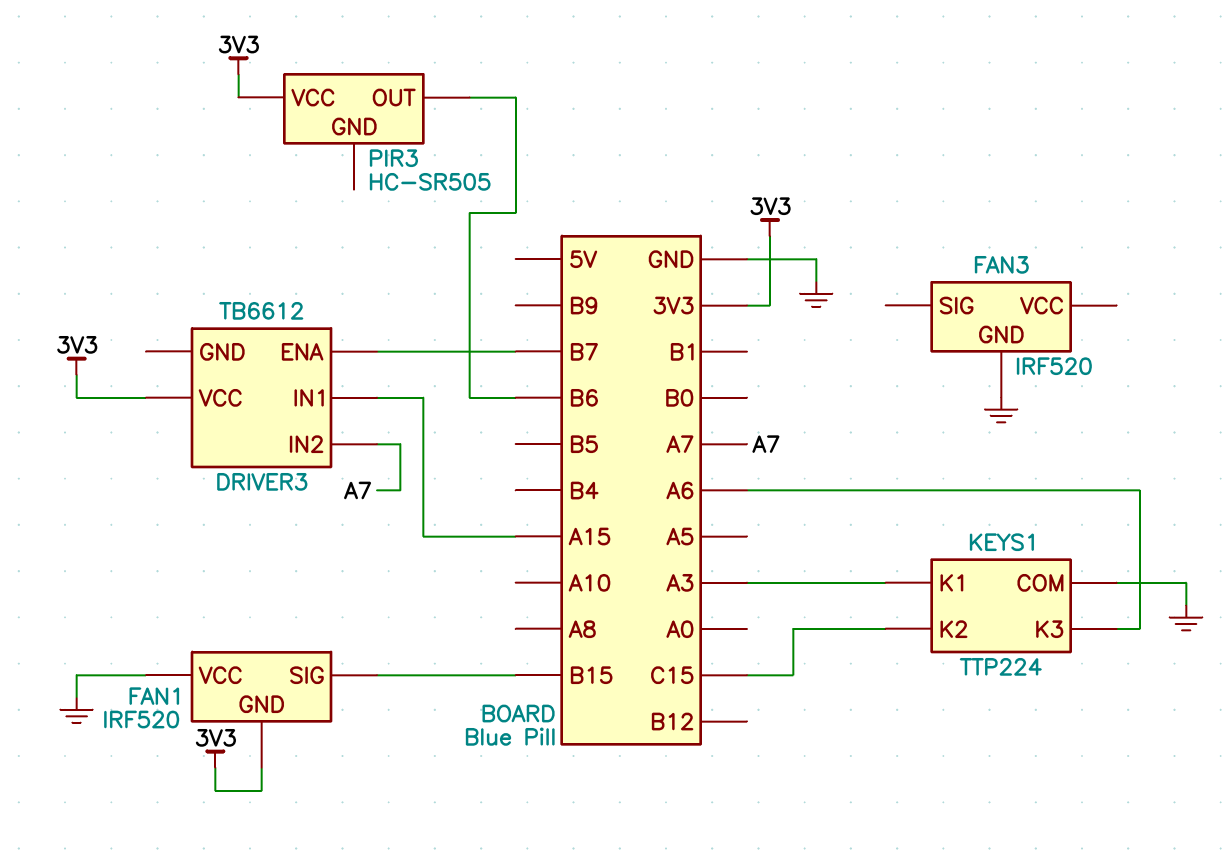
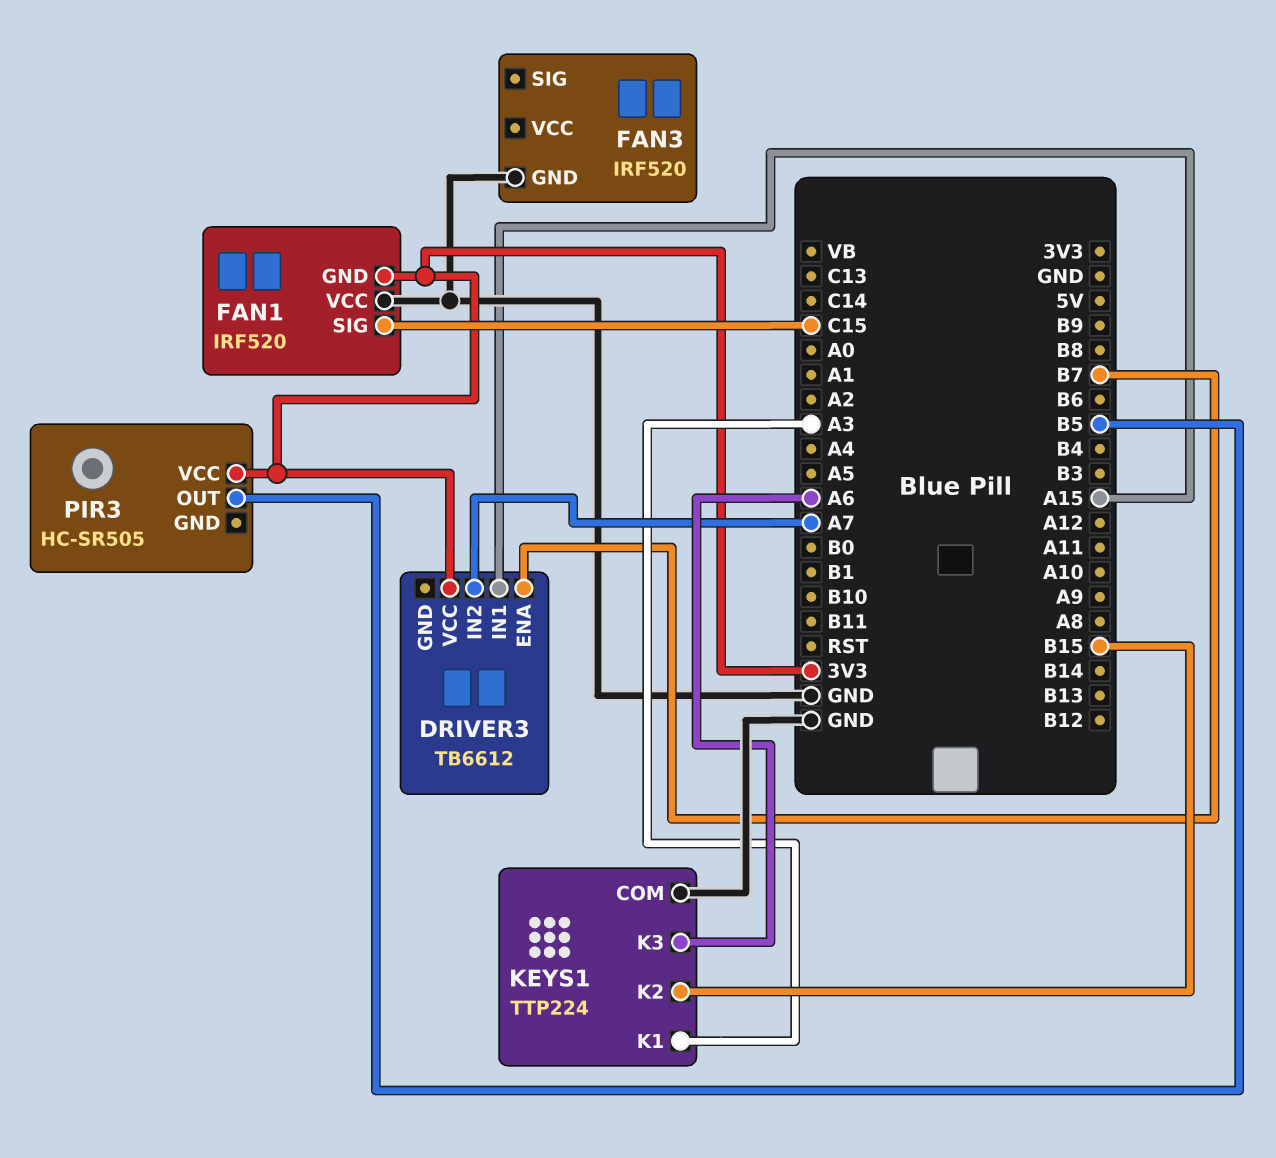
FAN1 pin SIG: B15 -> C15
KEYS1 pin K2: C15 -> B15
PIR3 pin OUT: B6 -> B5

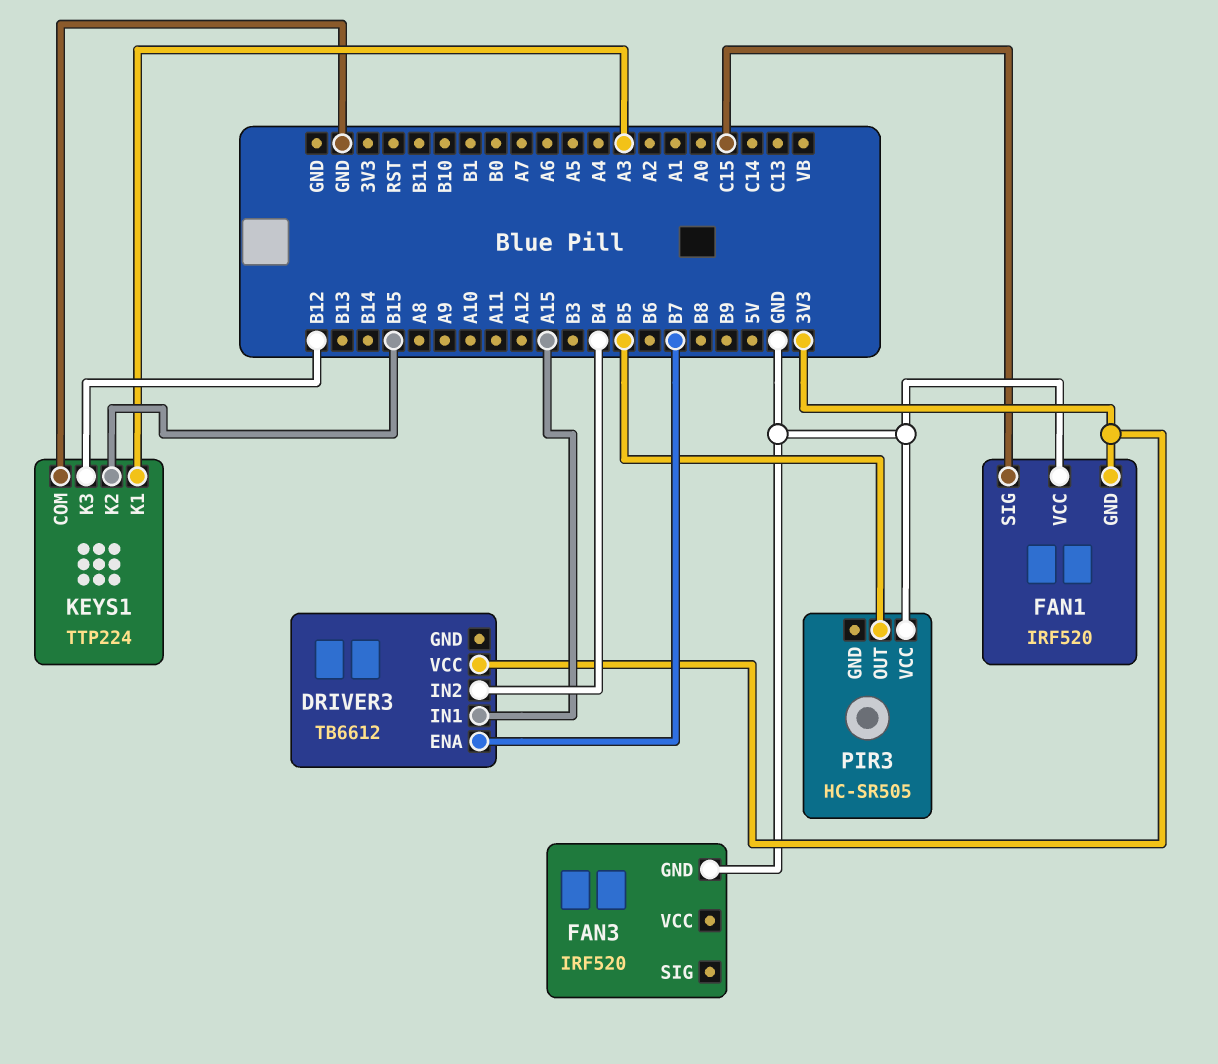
DRIVER3 pin IN2: A7 -> B4
KEYS1 pin K3: A6 -> B12
PIR3 pin VCC: 3V3 -> GND

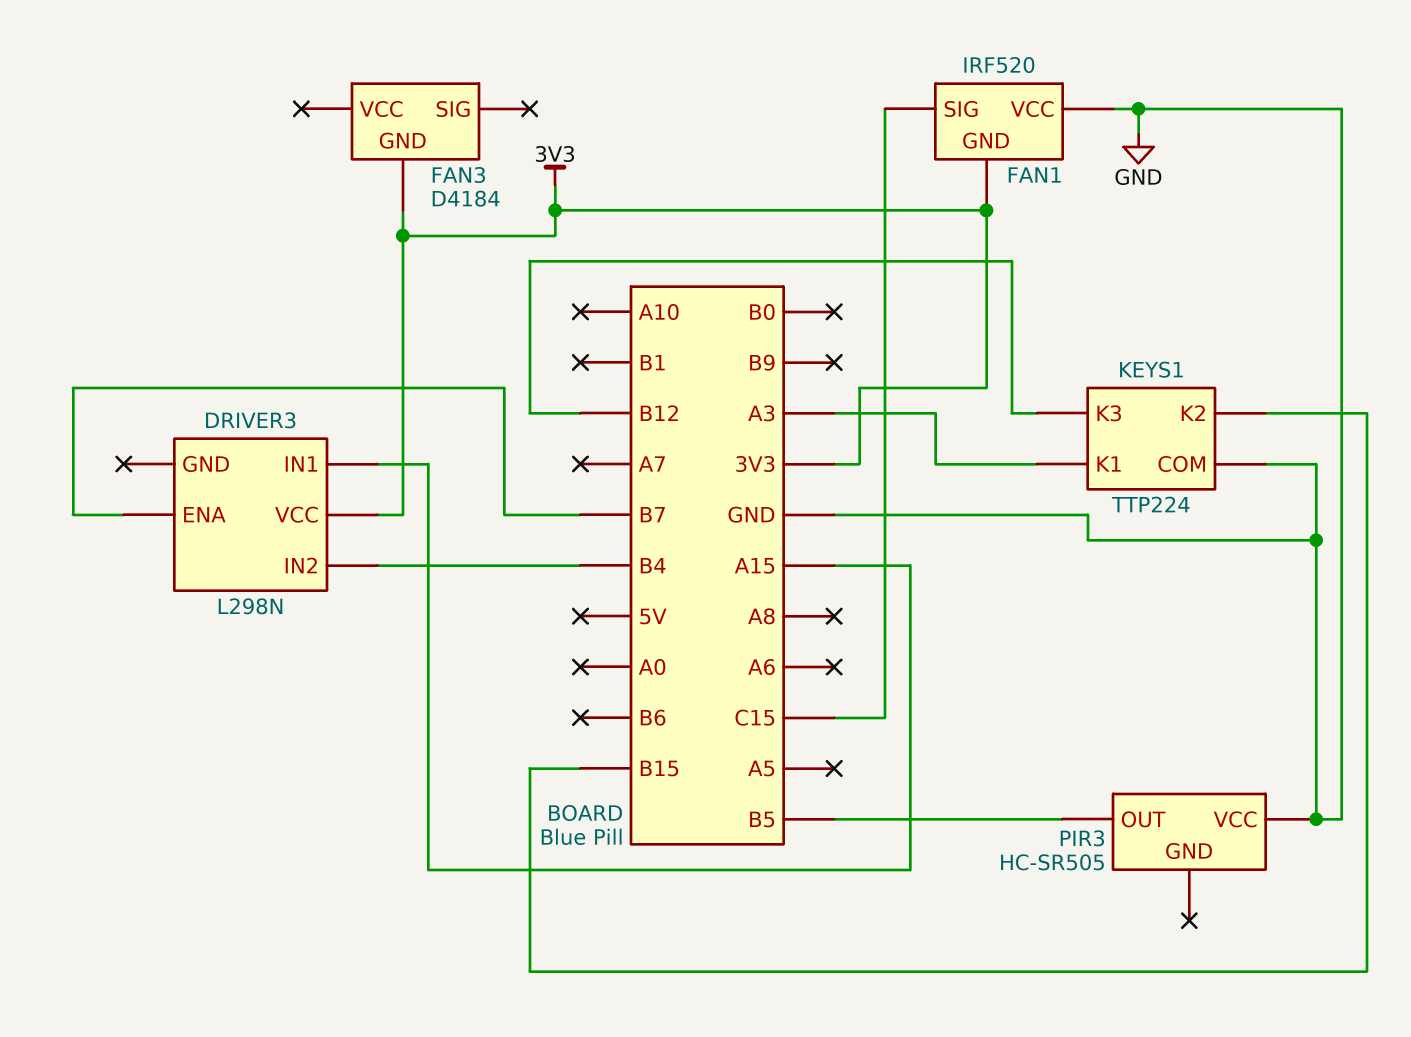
DRIVER3: TB6612 -> L298N
FAN3: IRF520 -> D4184
FAN3 pin GND: GND -> 3V3

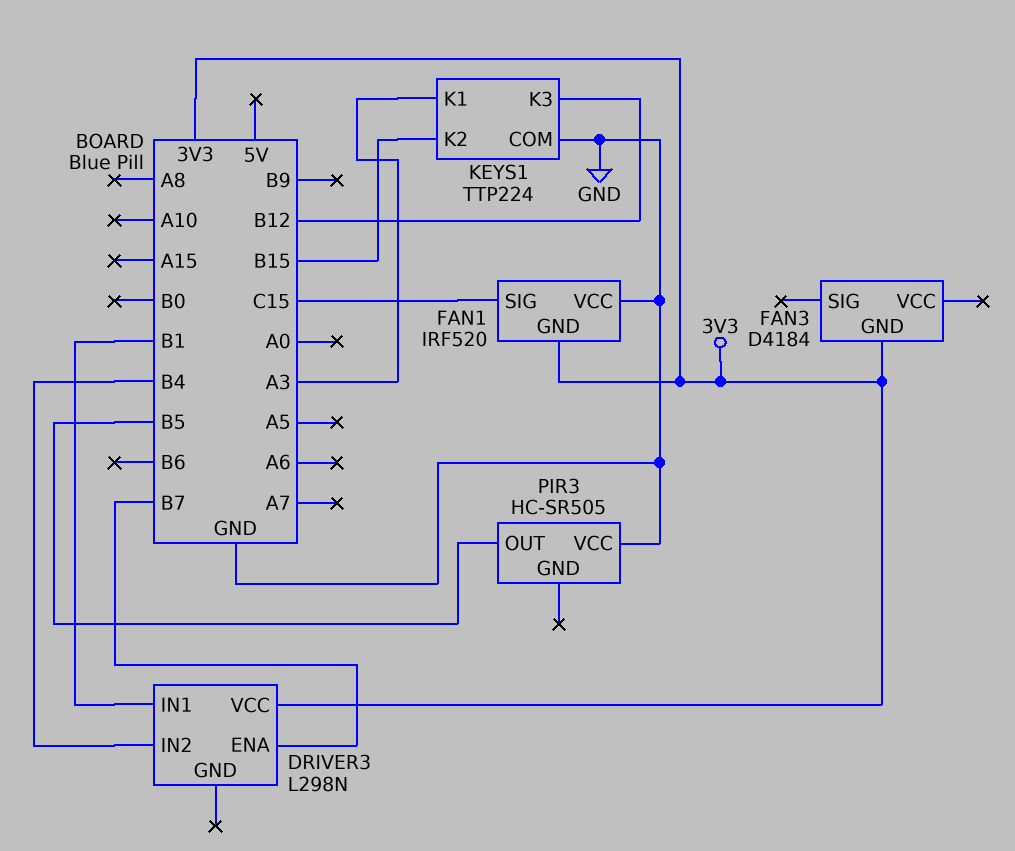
DRIVER3 pin IN1: A15 -> B1

